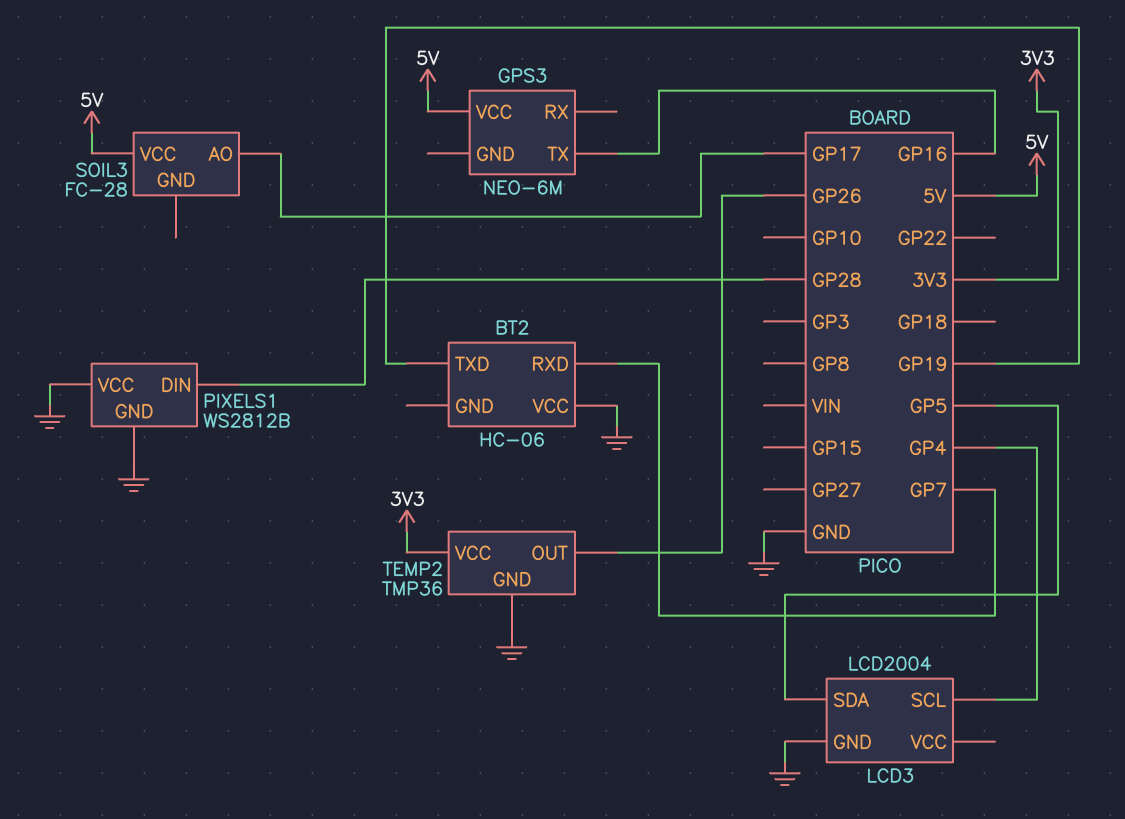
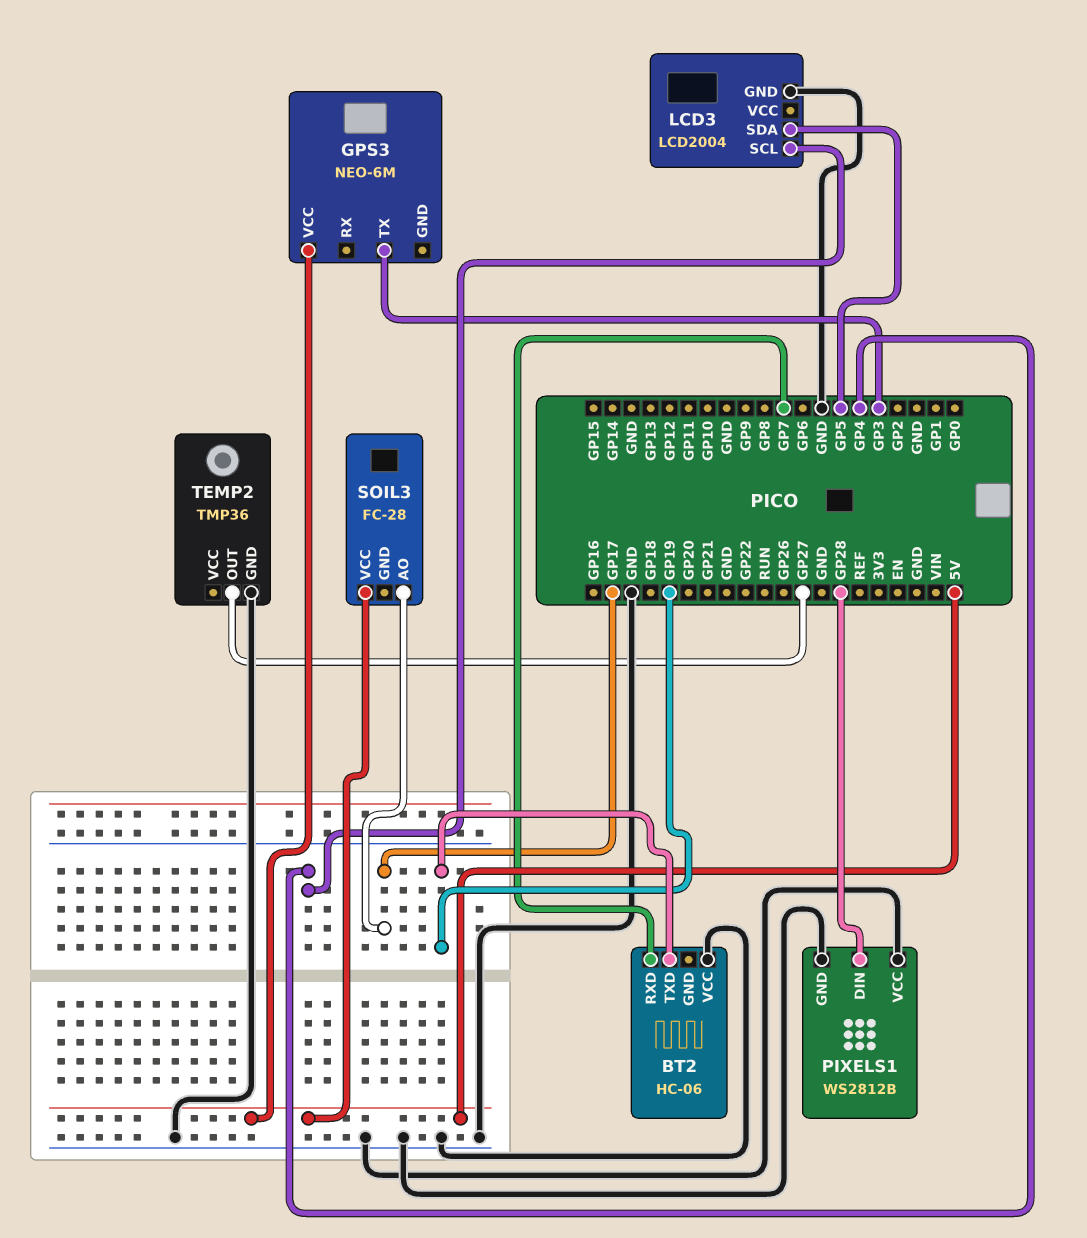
GPS3 pin TX: GP16 -> GP3
TEMP2 pin OUT: GP26 -> GP27
TEMP2 pin VCC: 3V3 -> none

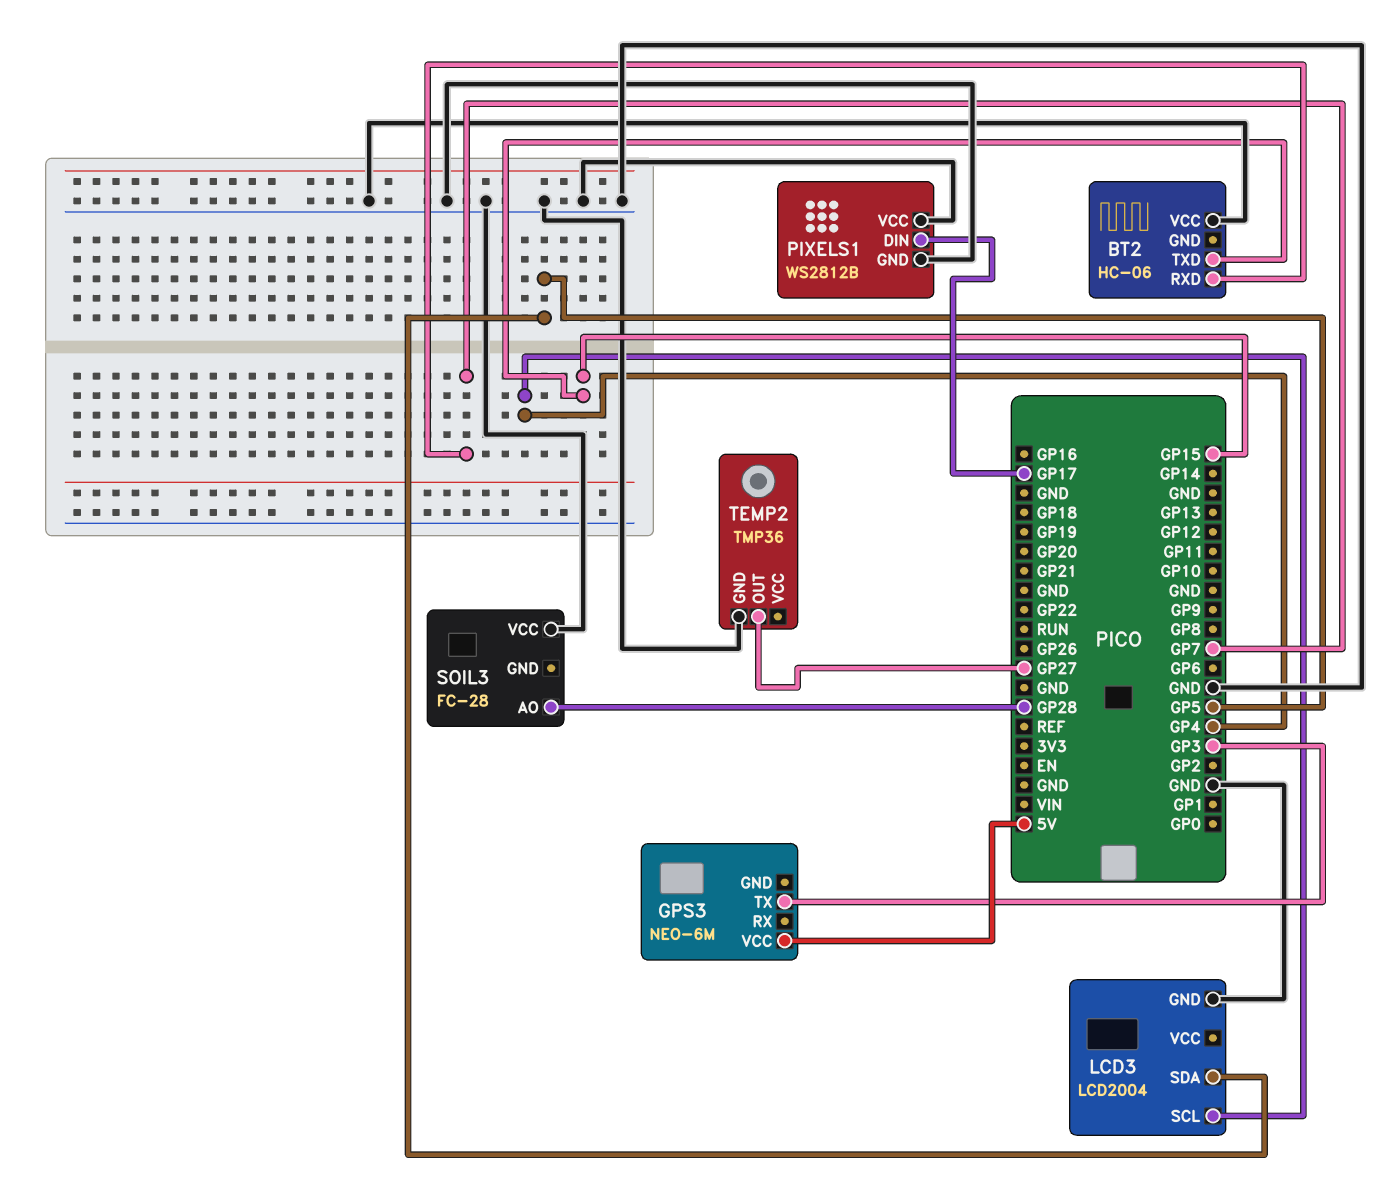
BT2 pin TXD: GP19 -> GP15
PIXELS1 pin DIN: GP28 -> GP17
SOIL3 pin AO: GP17 -> GP28
SOIL3 pin VCC: 5V -> GND

